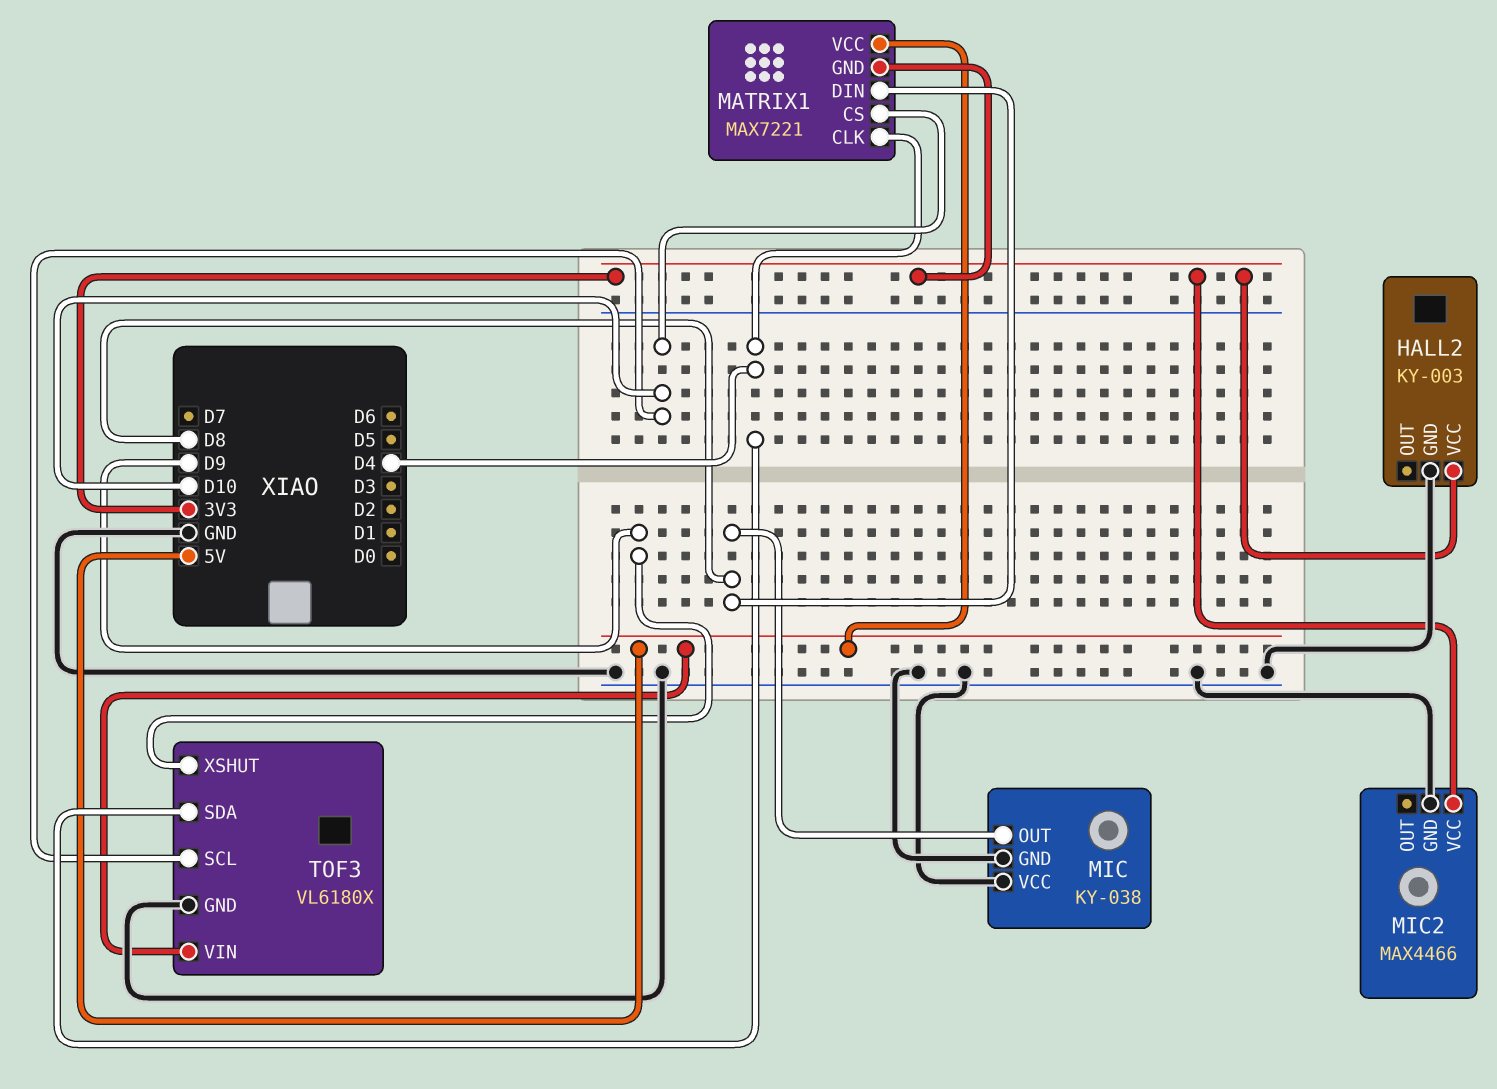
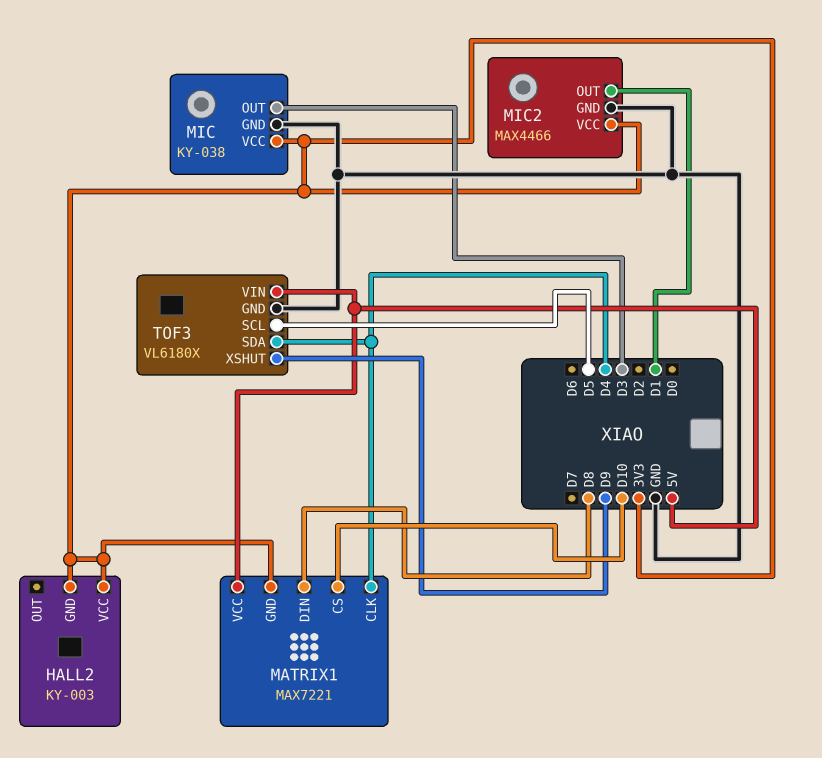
HALL2 pin GND: GND -> 3V3
MIC pin OUT: D8 -> D3
MIC pin VCC: GND -> 3V3
MIC2 pin OUT: none -> D1
TOF3 pin SCL: D10 -> D5

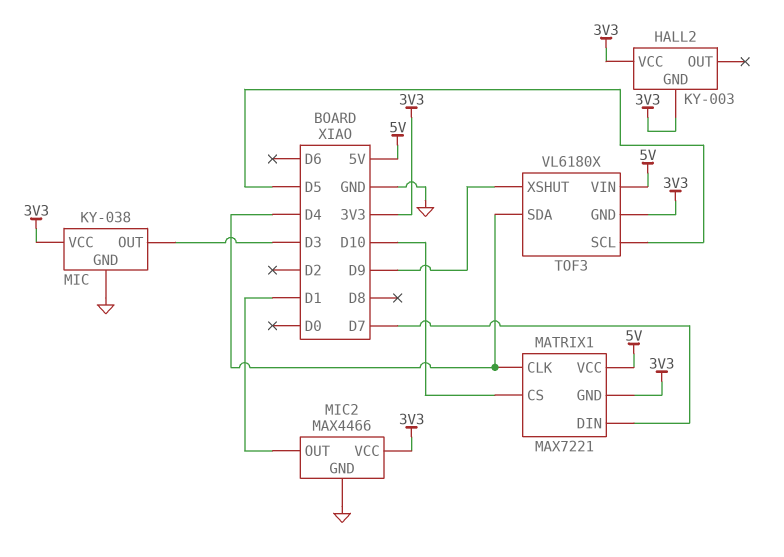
MATRIX1 pin DIN: D8 -> D7
TOF3 pin GND: GND -> 3V3

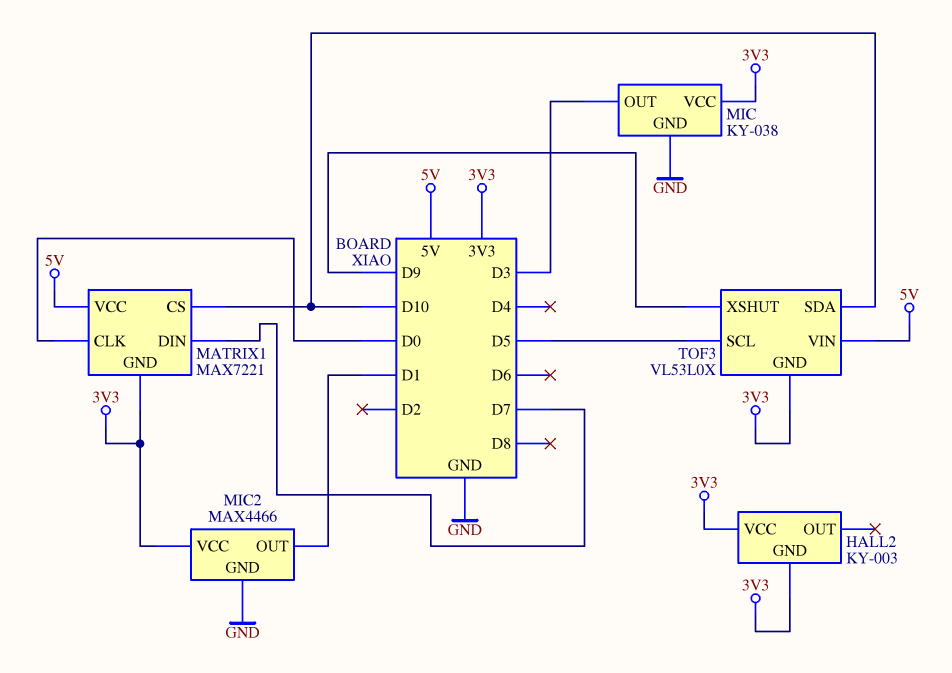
MATRIX1 pin CLK: D4 -> D0
TOF3: VL6180X -> VL53L0X
TOF3 pin SDA: D4 -> D10

